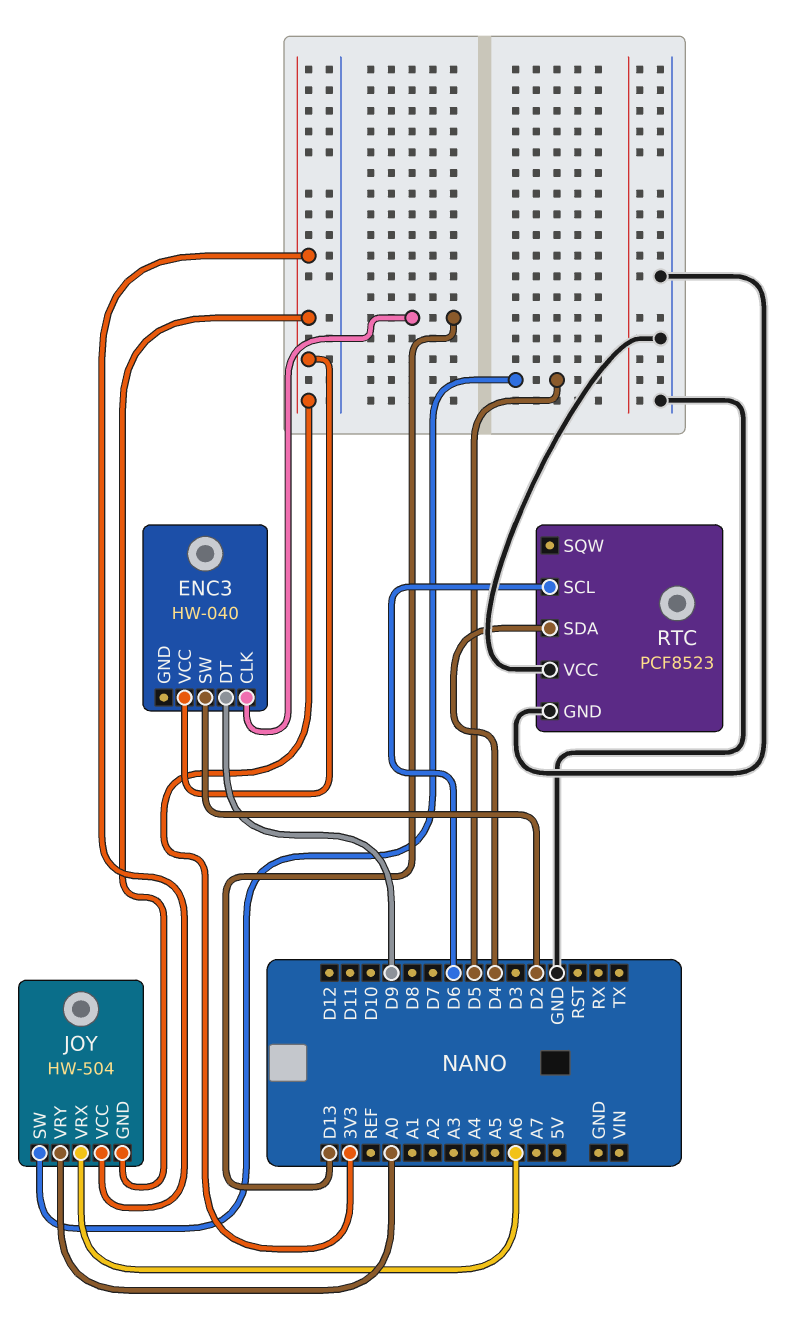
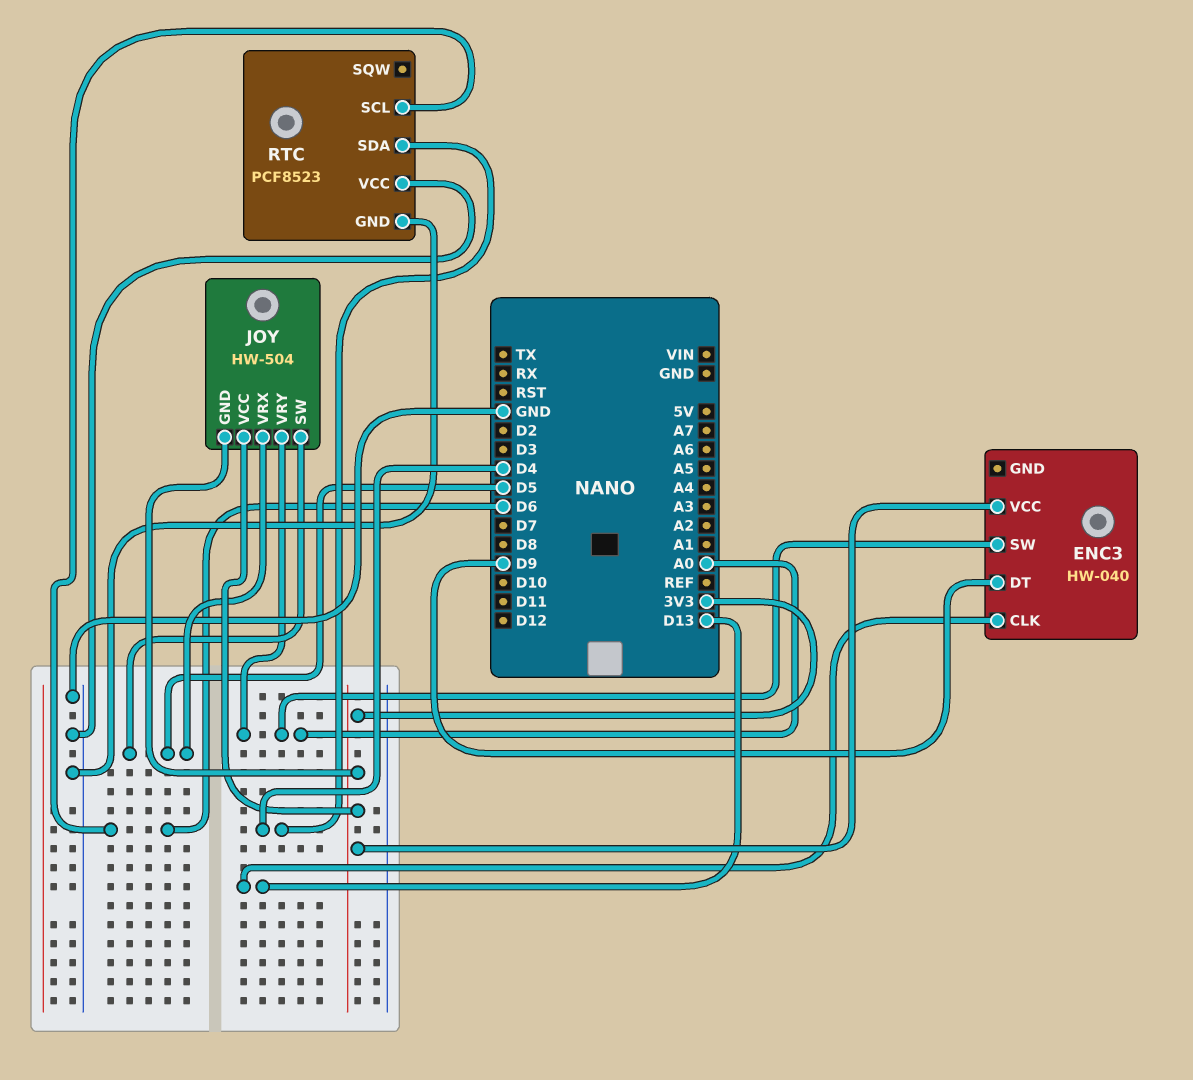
ENC3 pin SW: D2 -> A0
JOY pin VRX: A6 -> D5

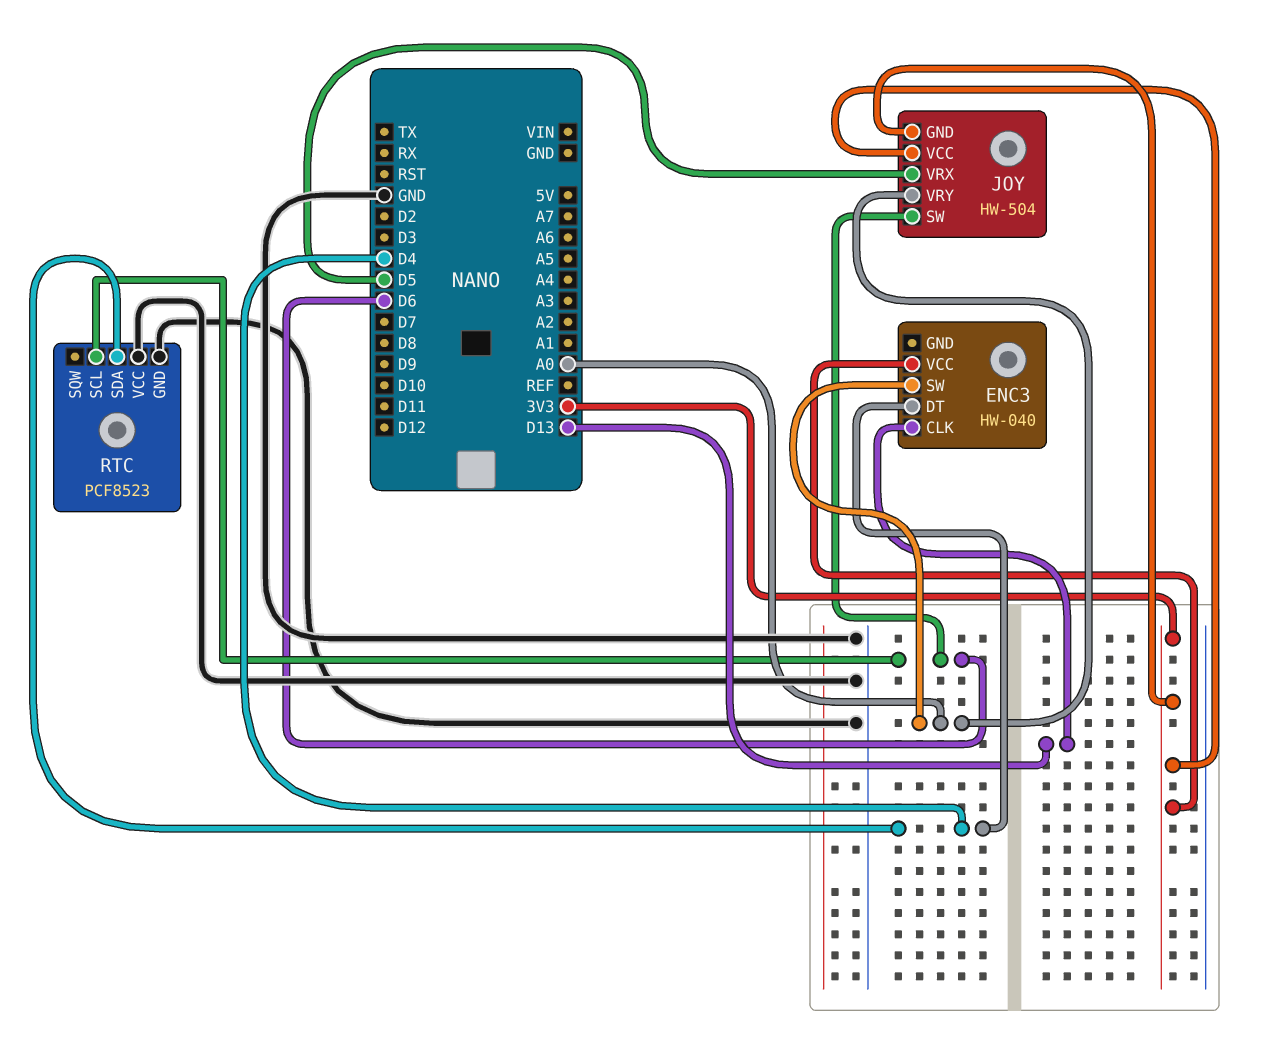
ENC3 pin DT: D9 -> D4
JOY pin SW: D5 -> D6

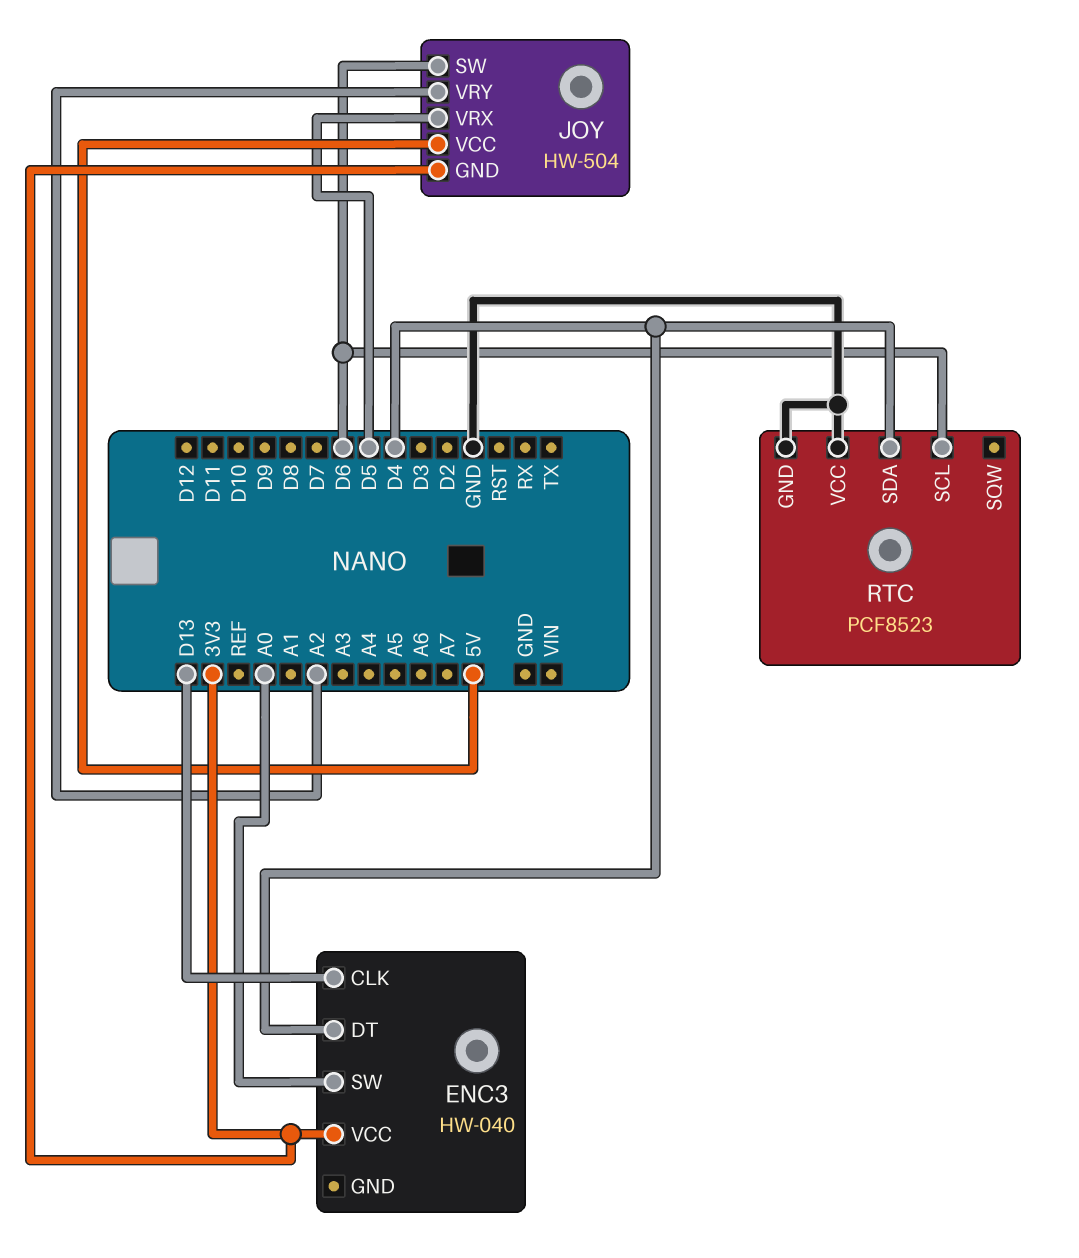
JOY pin VCC: 3V3 -> 5V
JOY pin VRY: A0 -> A2

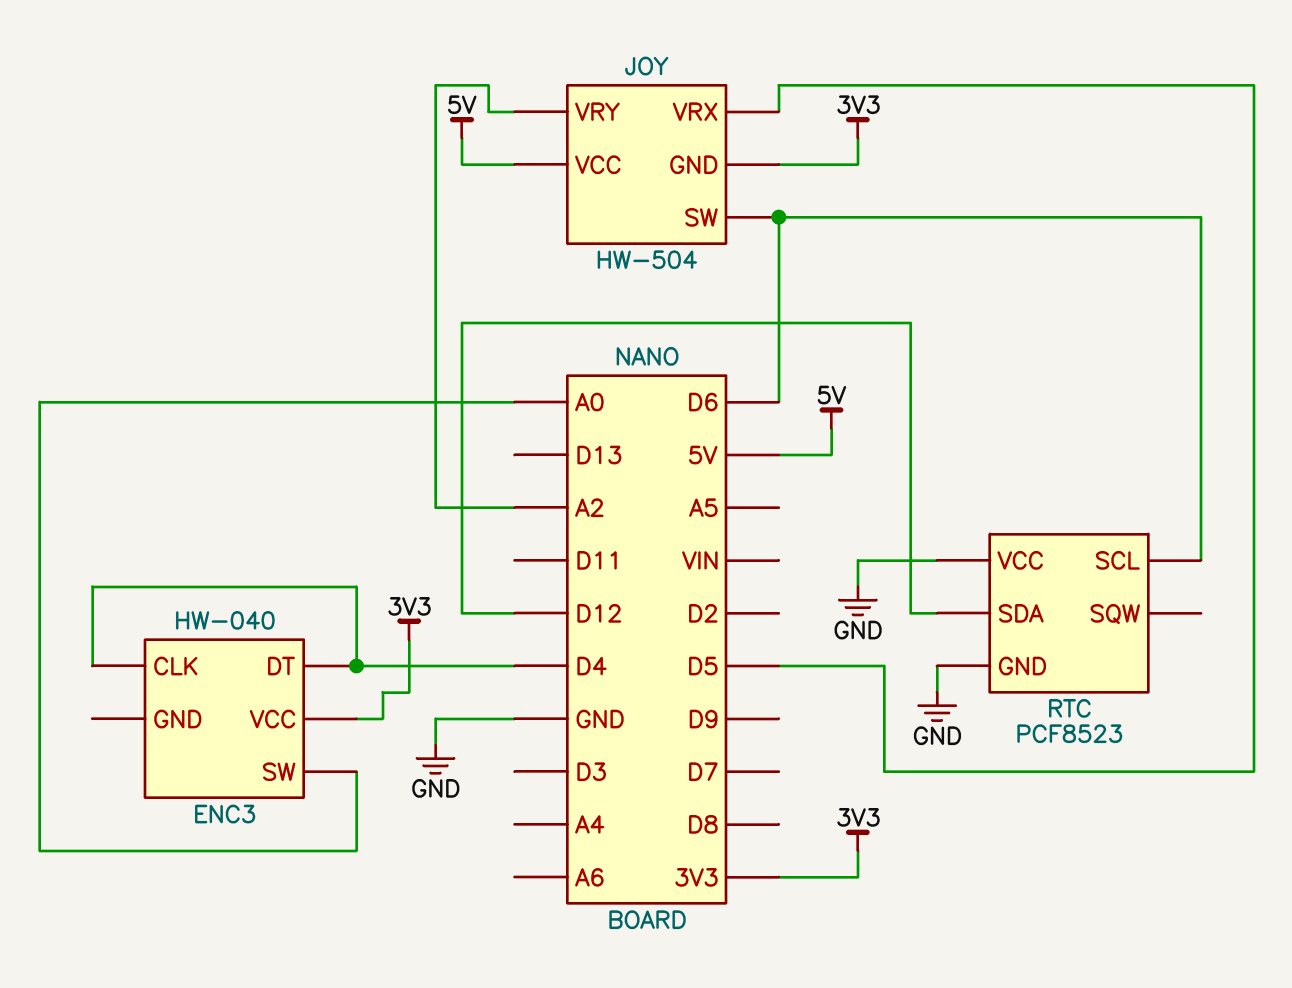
ENC3 pin CLK: D13 -> D4
RTC pin SDA: D4 -> D12

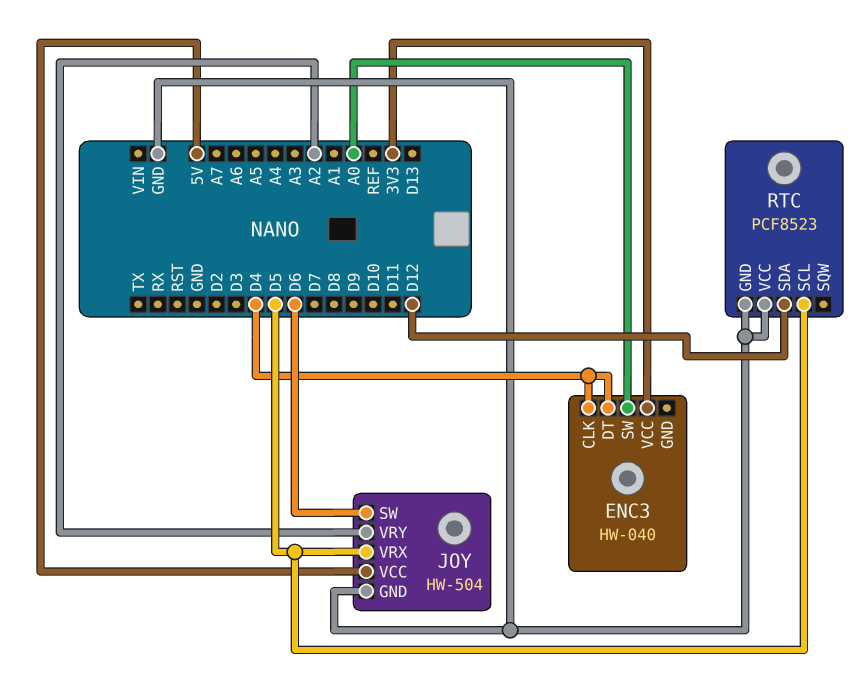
JOY pin GND: 3V3 -> GND
RTC pin SCL: D6 -> D5

